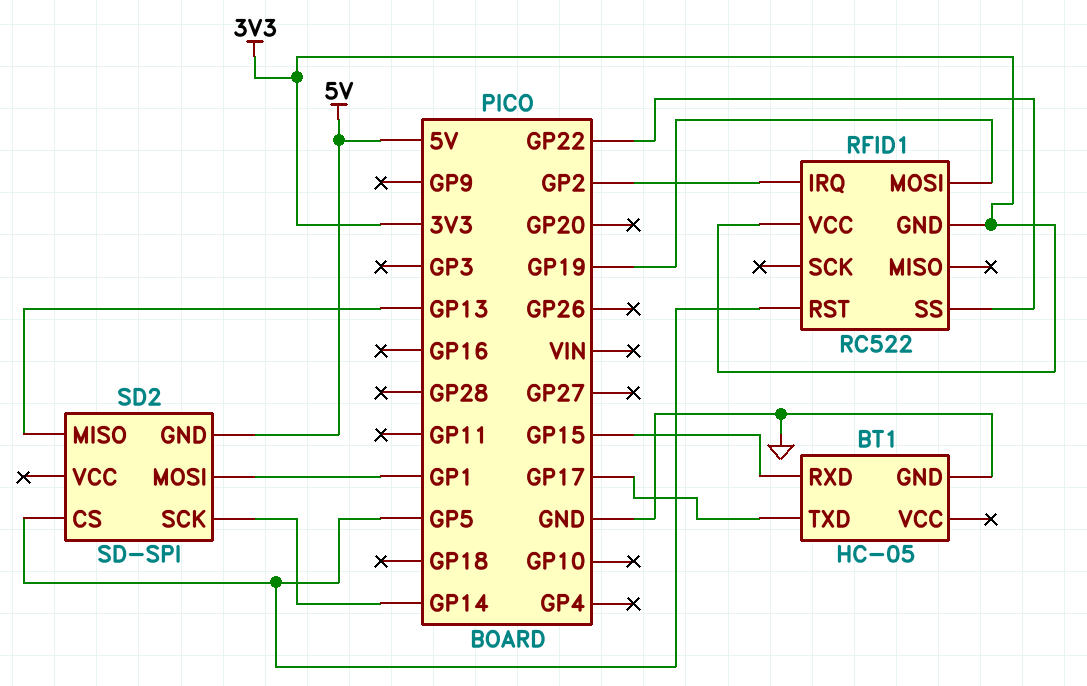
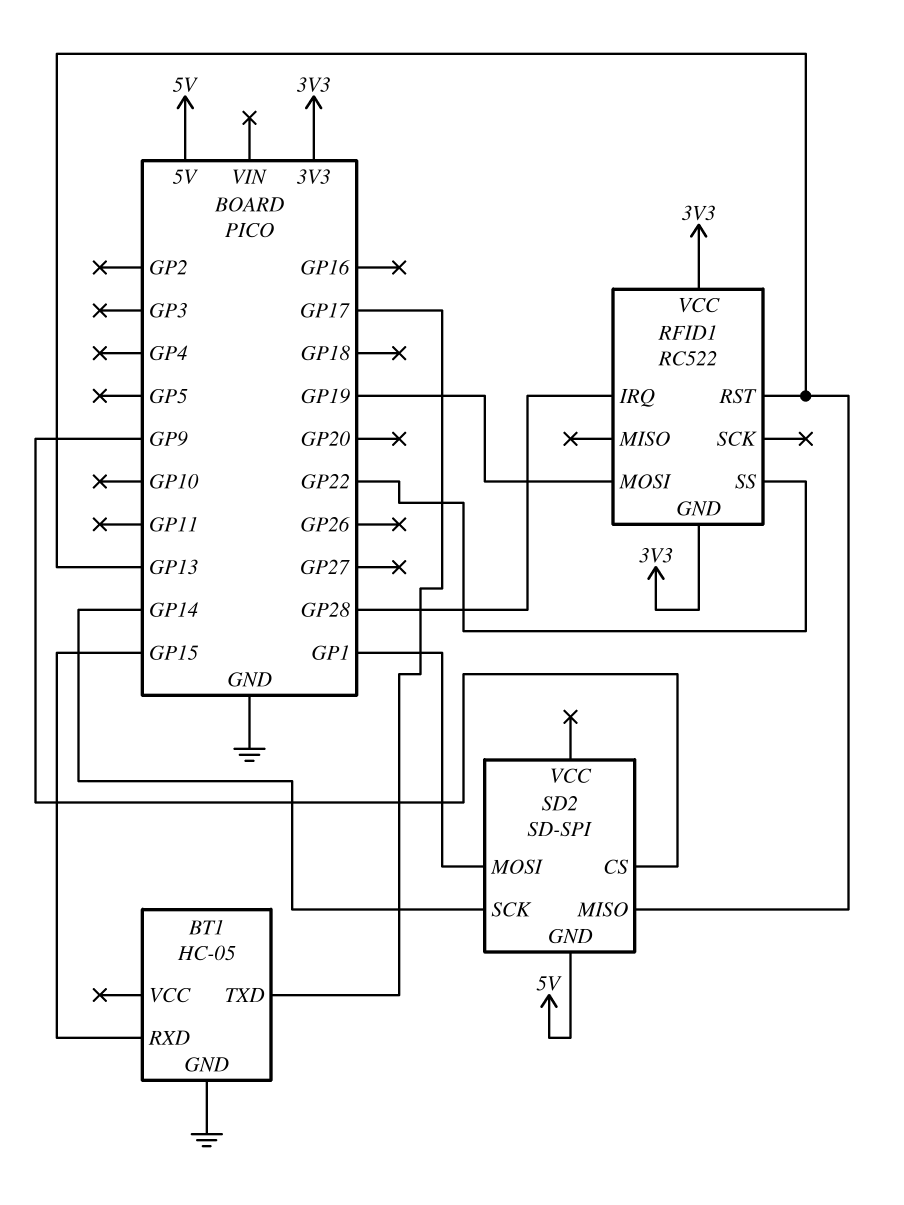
RFID1 pin IRQ: GP2 -> GP28
RFID1 pin RST: GP5 -> GP13
SD2 pin CS: GP5 -> GP9

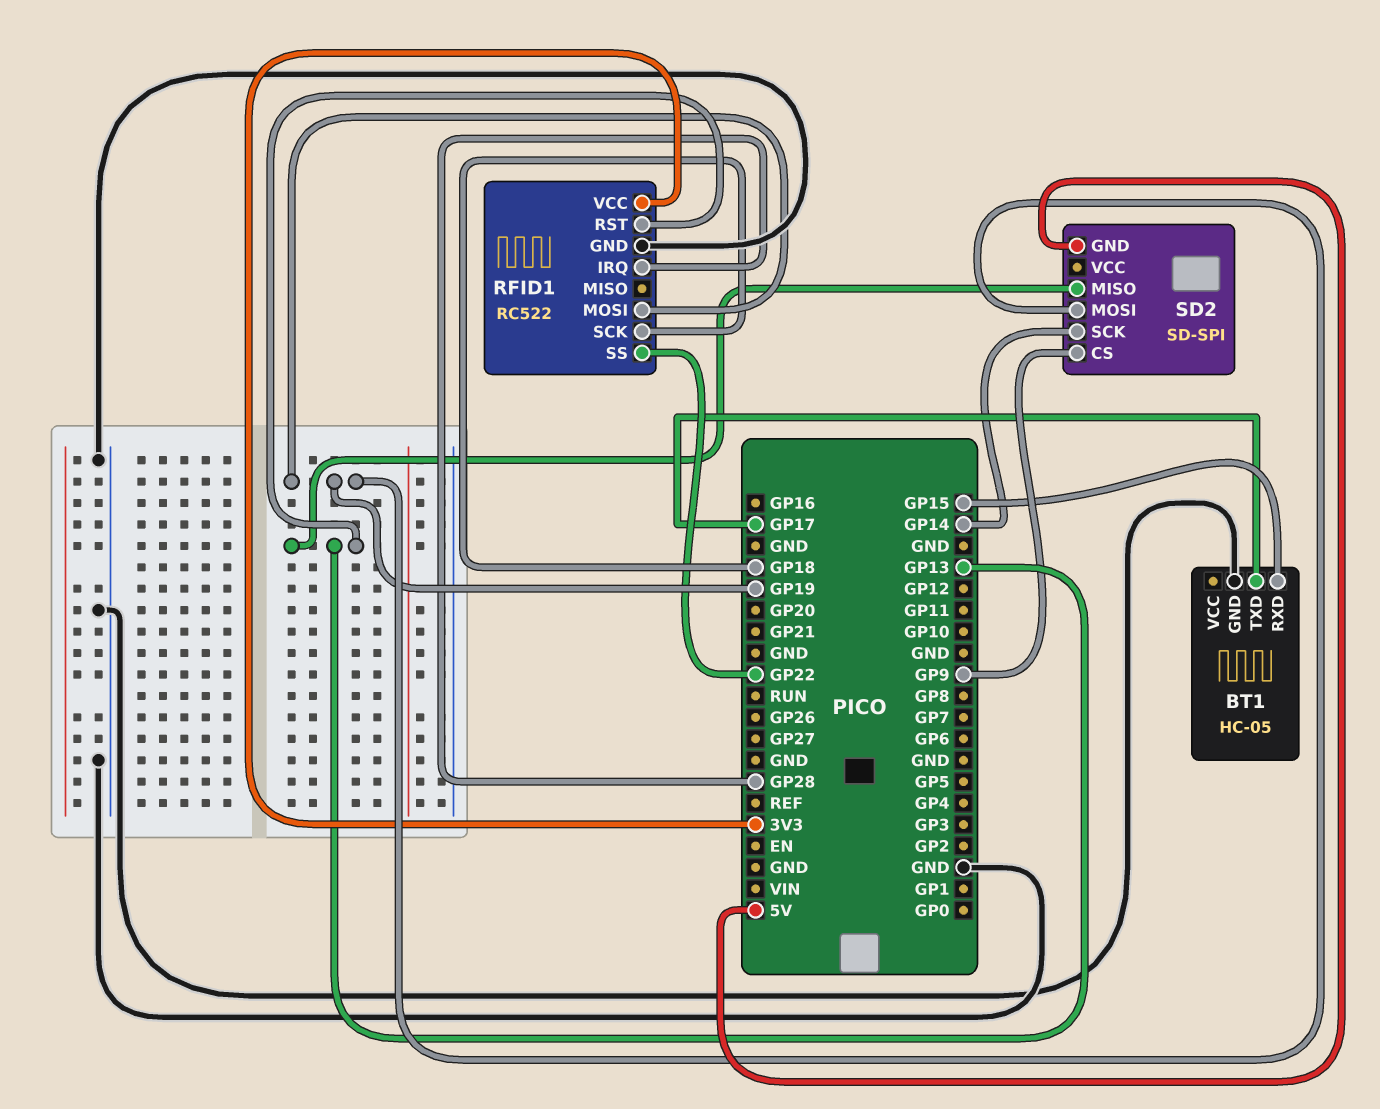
RFID1 pin GND: 3V3 -> GND
RFID1 pin SCK: none -> GP18
SD2 pin MOSI: GP1 -> GP19

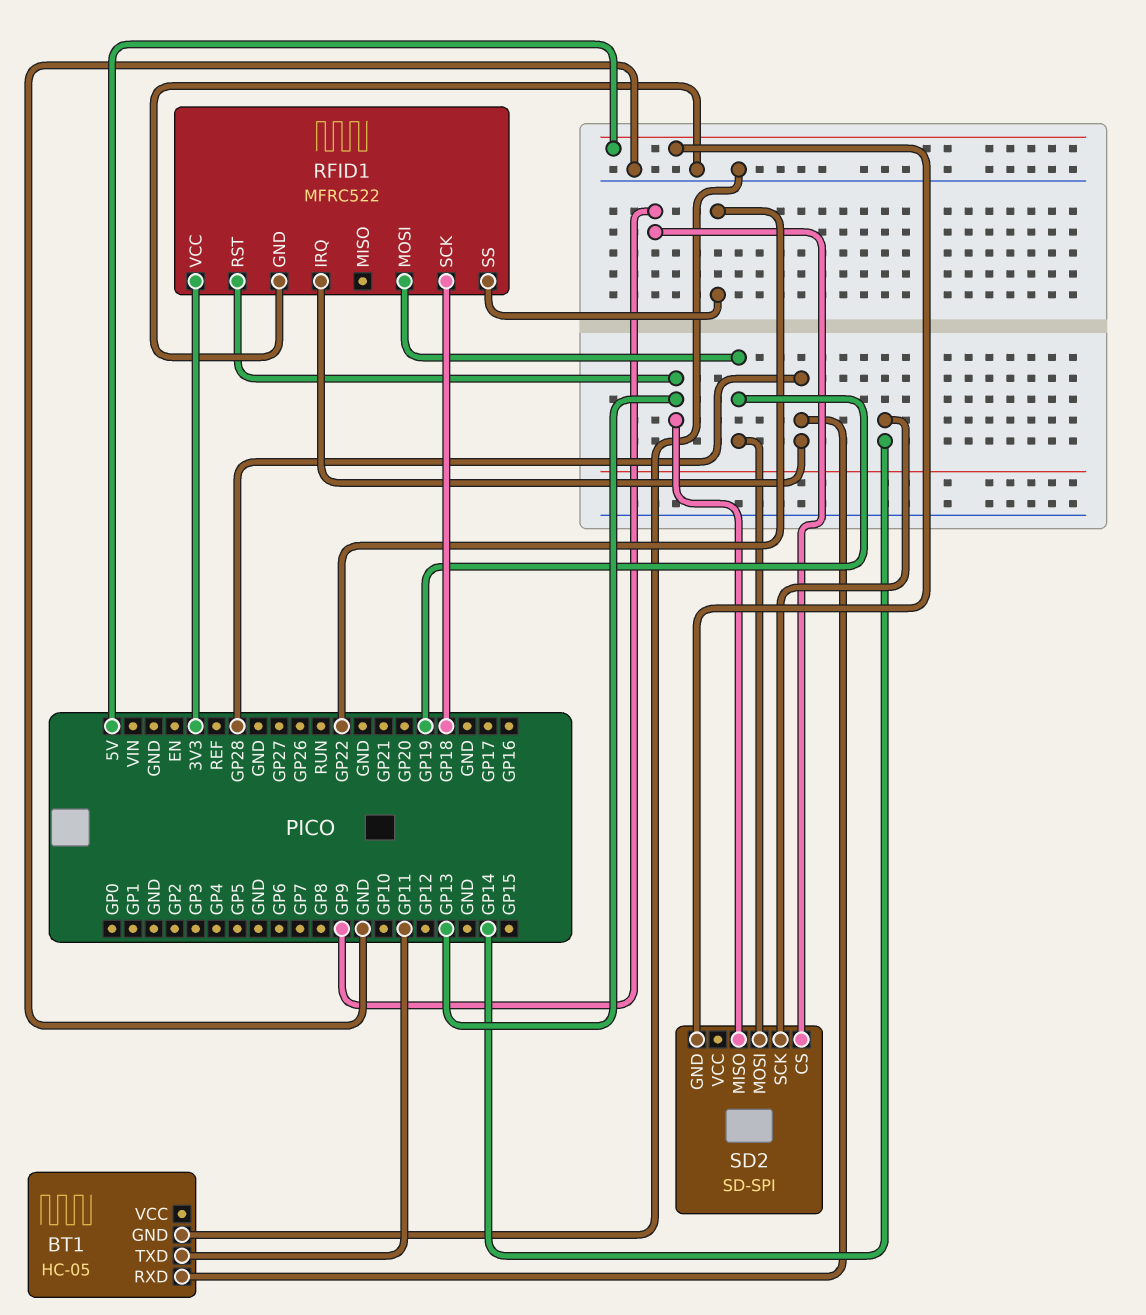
BT1 pin RXD: GP15 -> GP28
BT1 pin TXD: GP17 -> GP11
RFID1: RC522 -> MFRC522

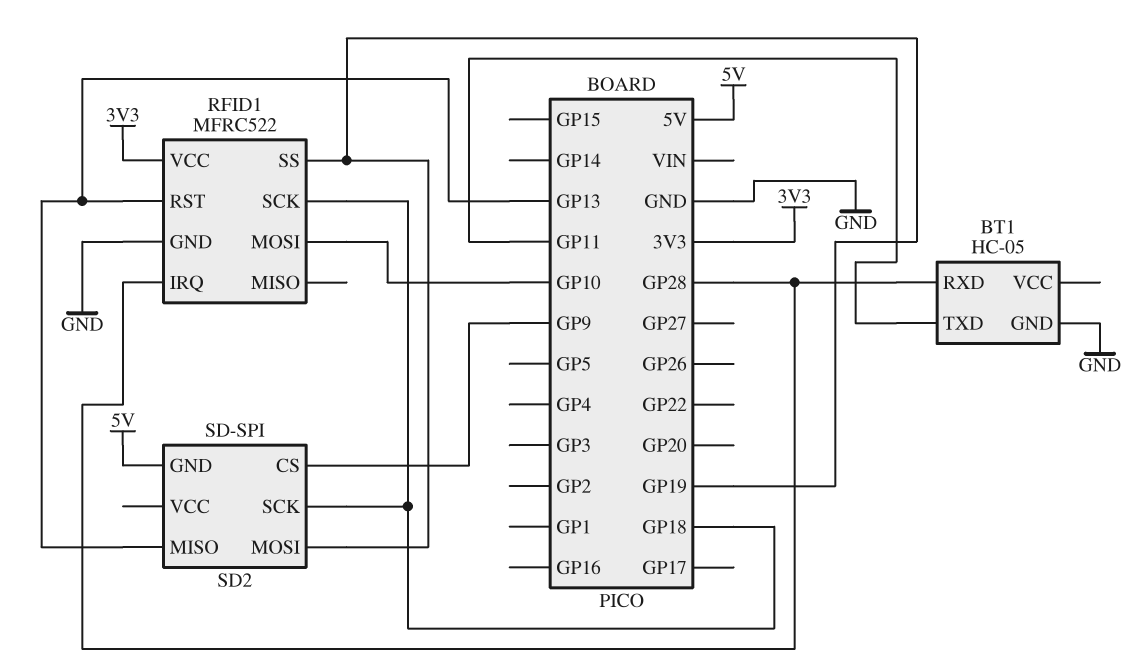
RFID1 pin MOSI: GP19 -> GP10
RFID1 pin SS: GP22 -> GP19
SD2 pin SCK: GP14 -> GP18

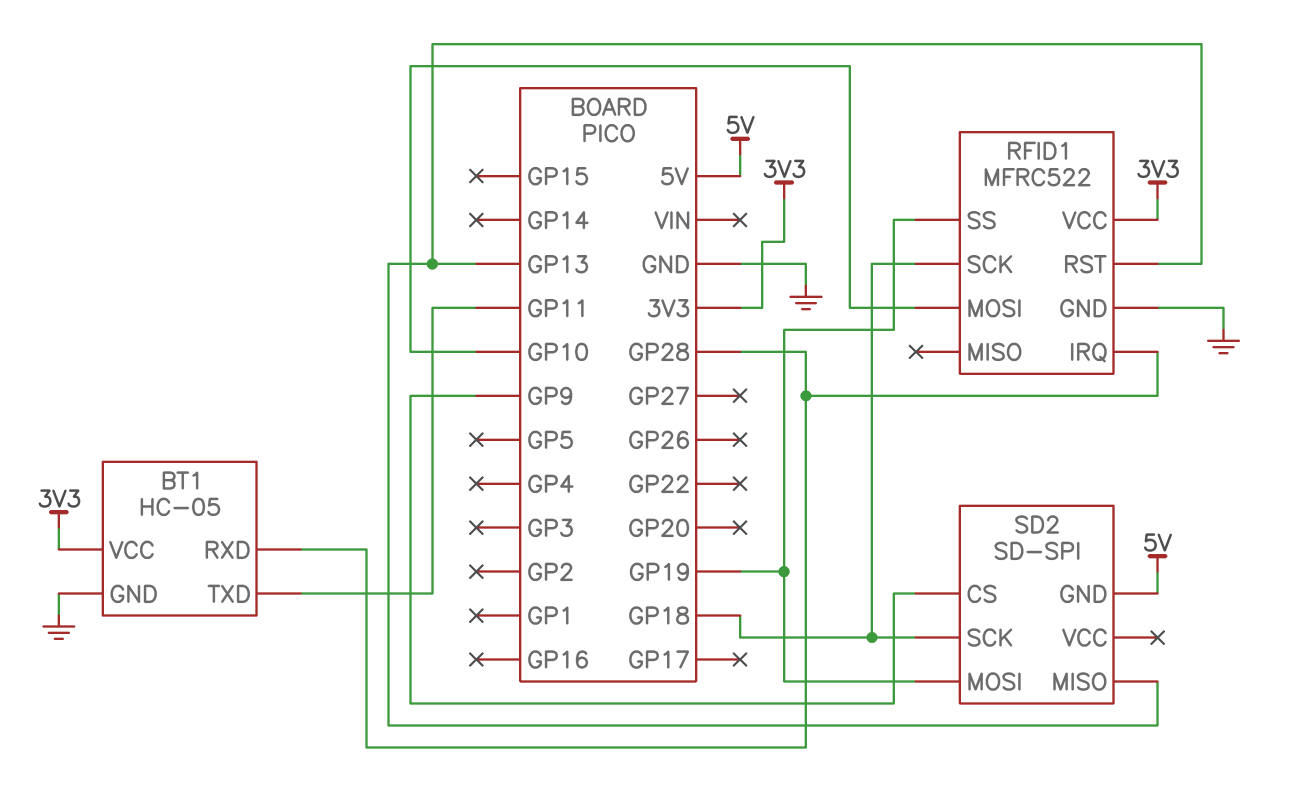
BT1 pin VCC: none -> 3V3

